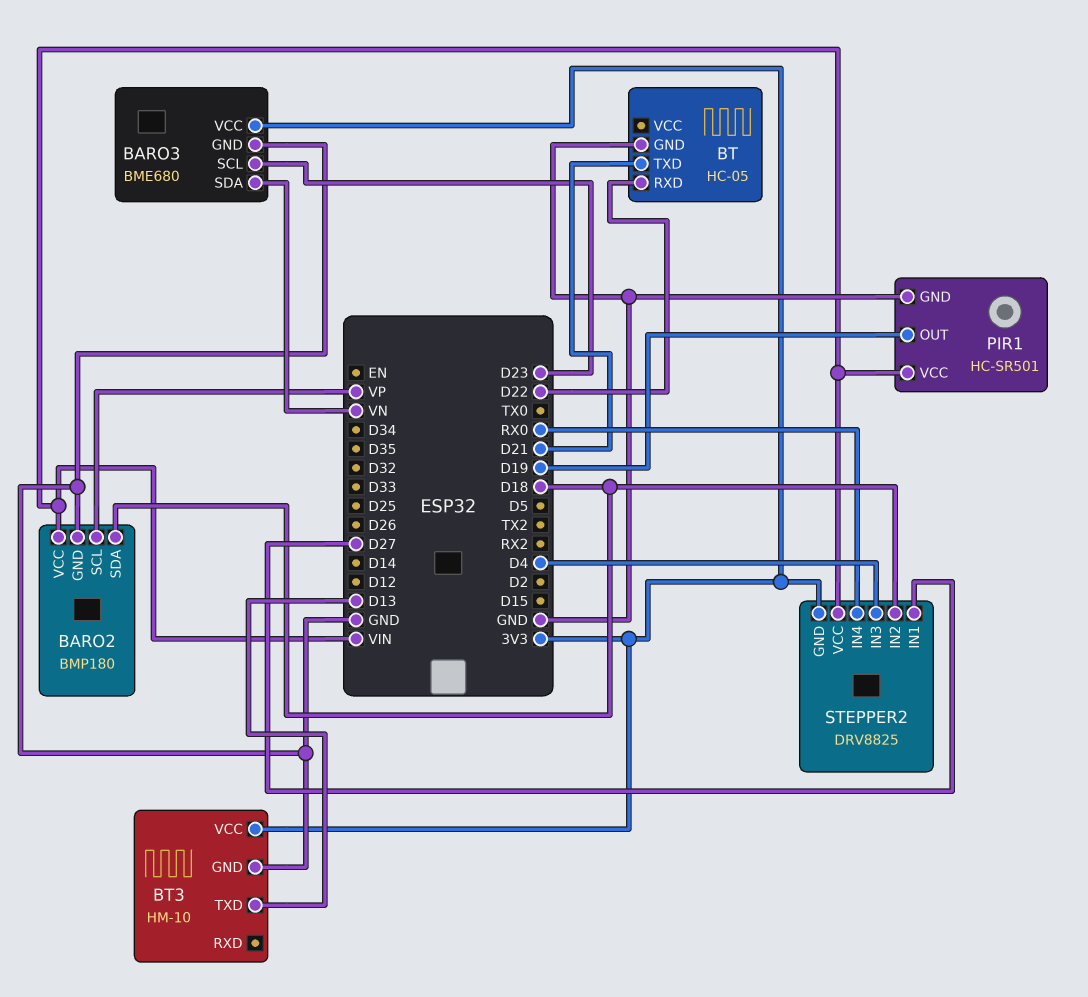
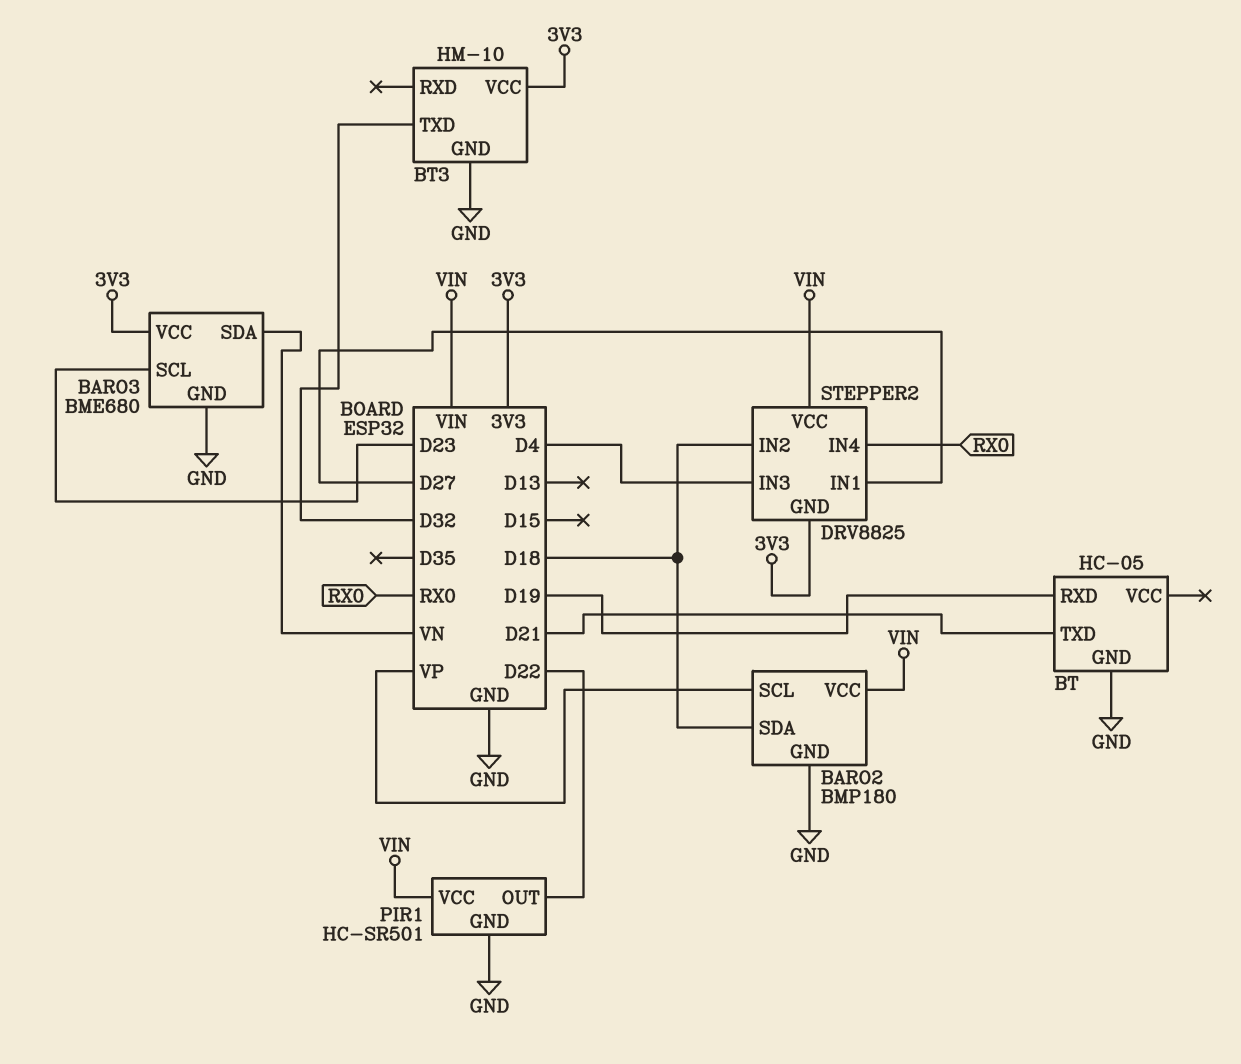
BT pin RXD: D22 -> D19
BT3 pin TXD: D13 -> D32
PIR1 pin OUT: D19 -> D22

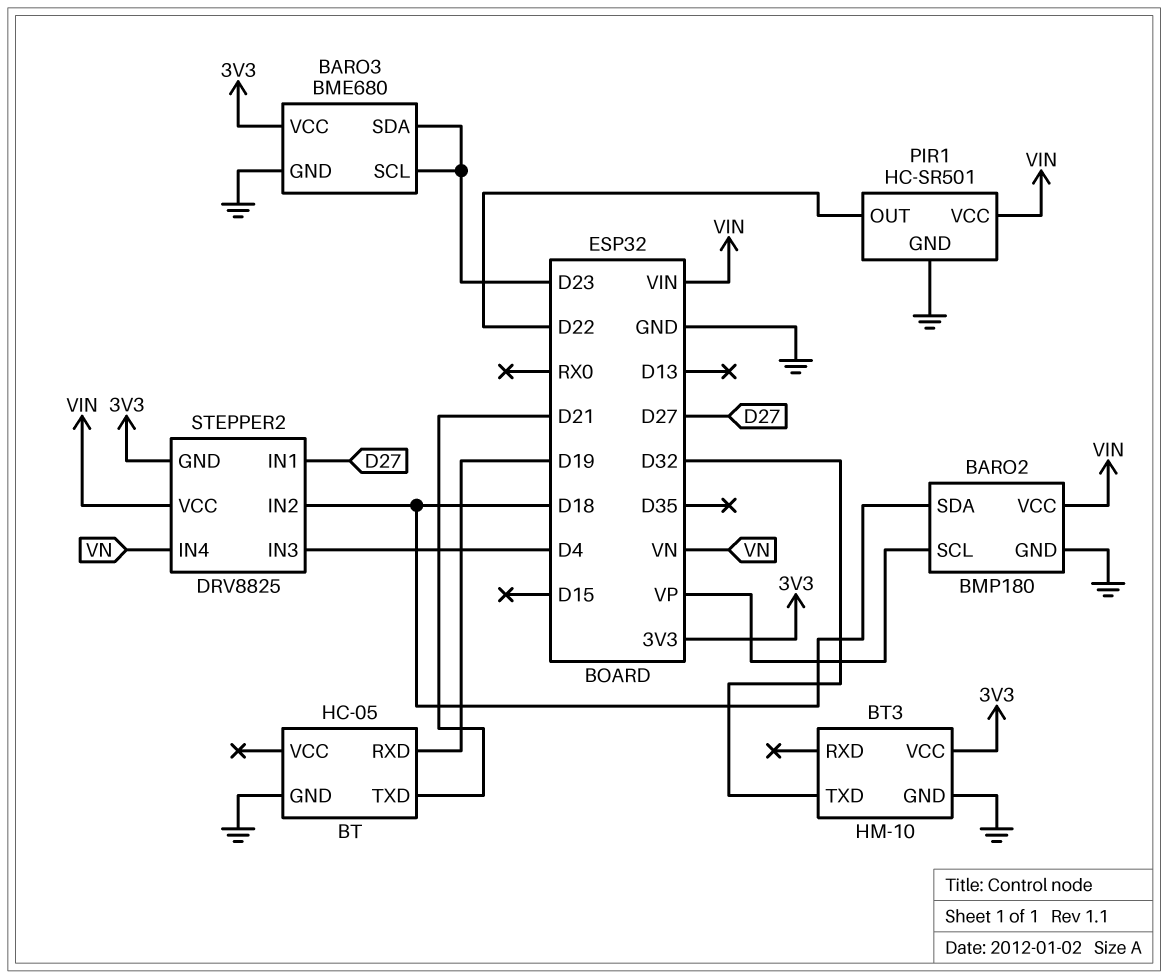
BARO3 pin SDA: VN -> D23
STEPPER2 pin IN4: RX0 -> VN

